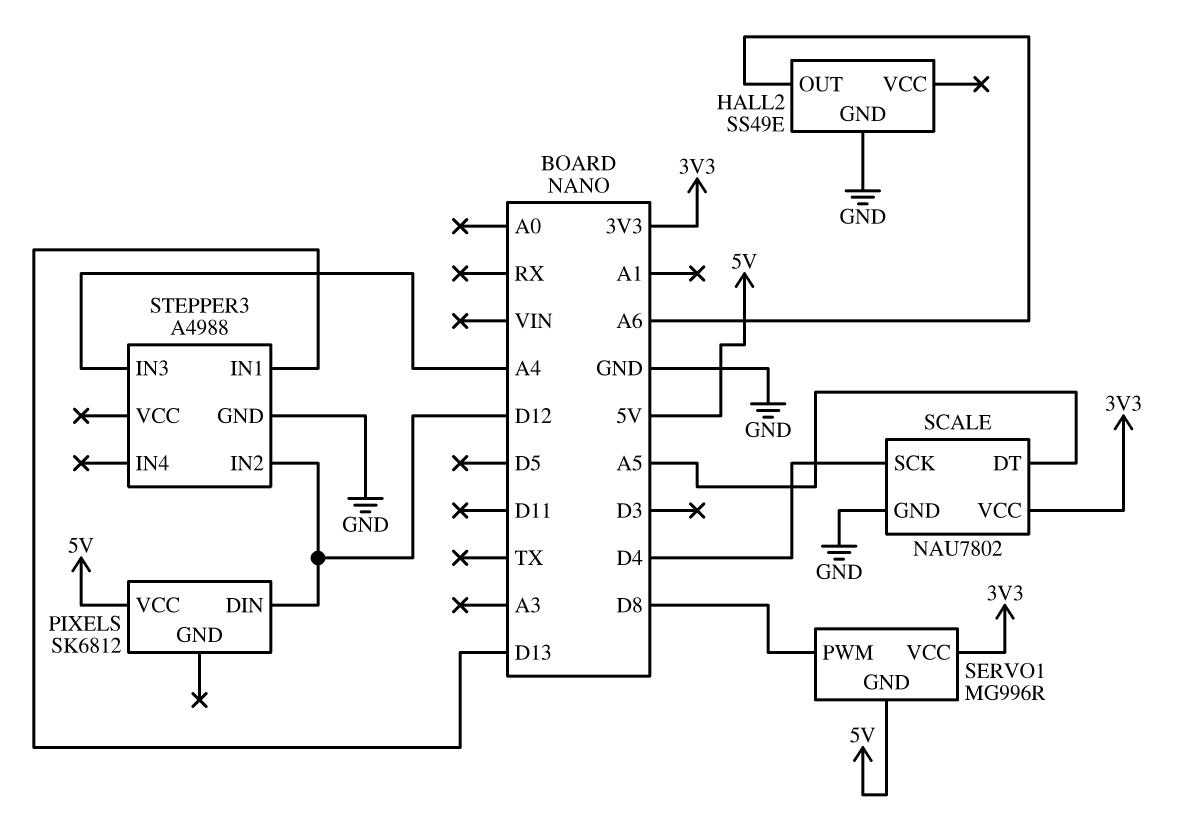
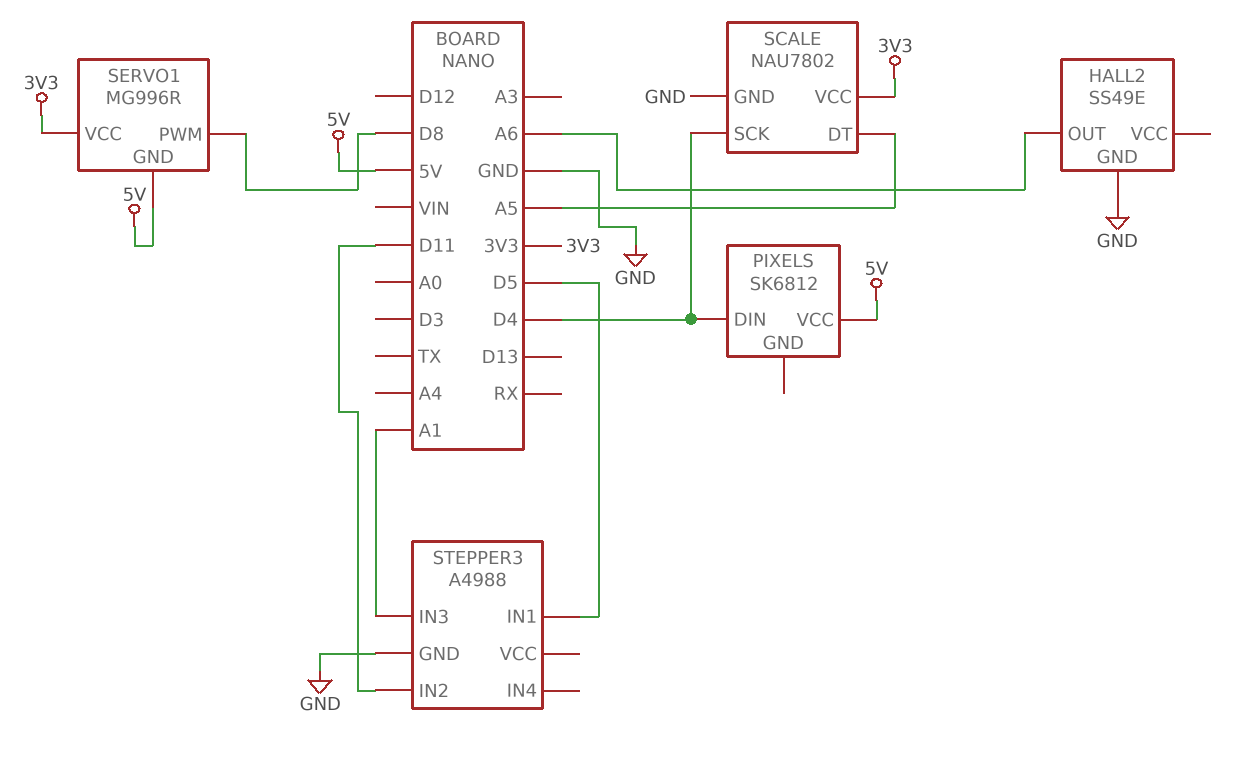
PIXELS pin DIN: D12 -> D4
STEPPER3 pin IN1: D13 -> D5
STEPPER3 pin IN2: D12 -> D11
STEPPER3 pin IN3: A4 -> A1

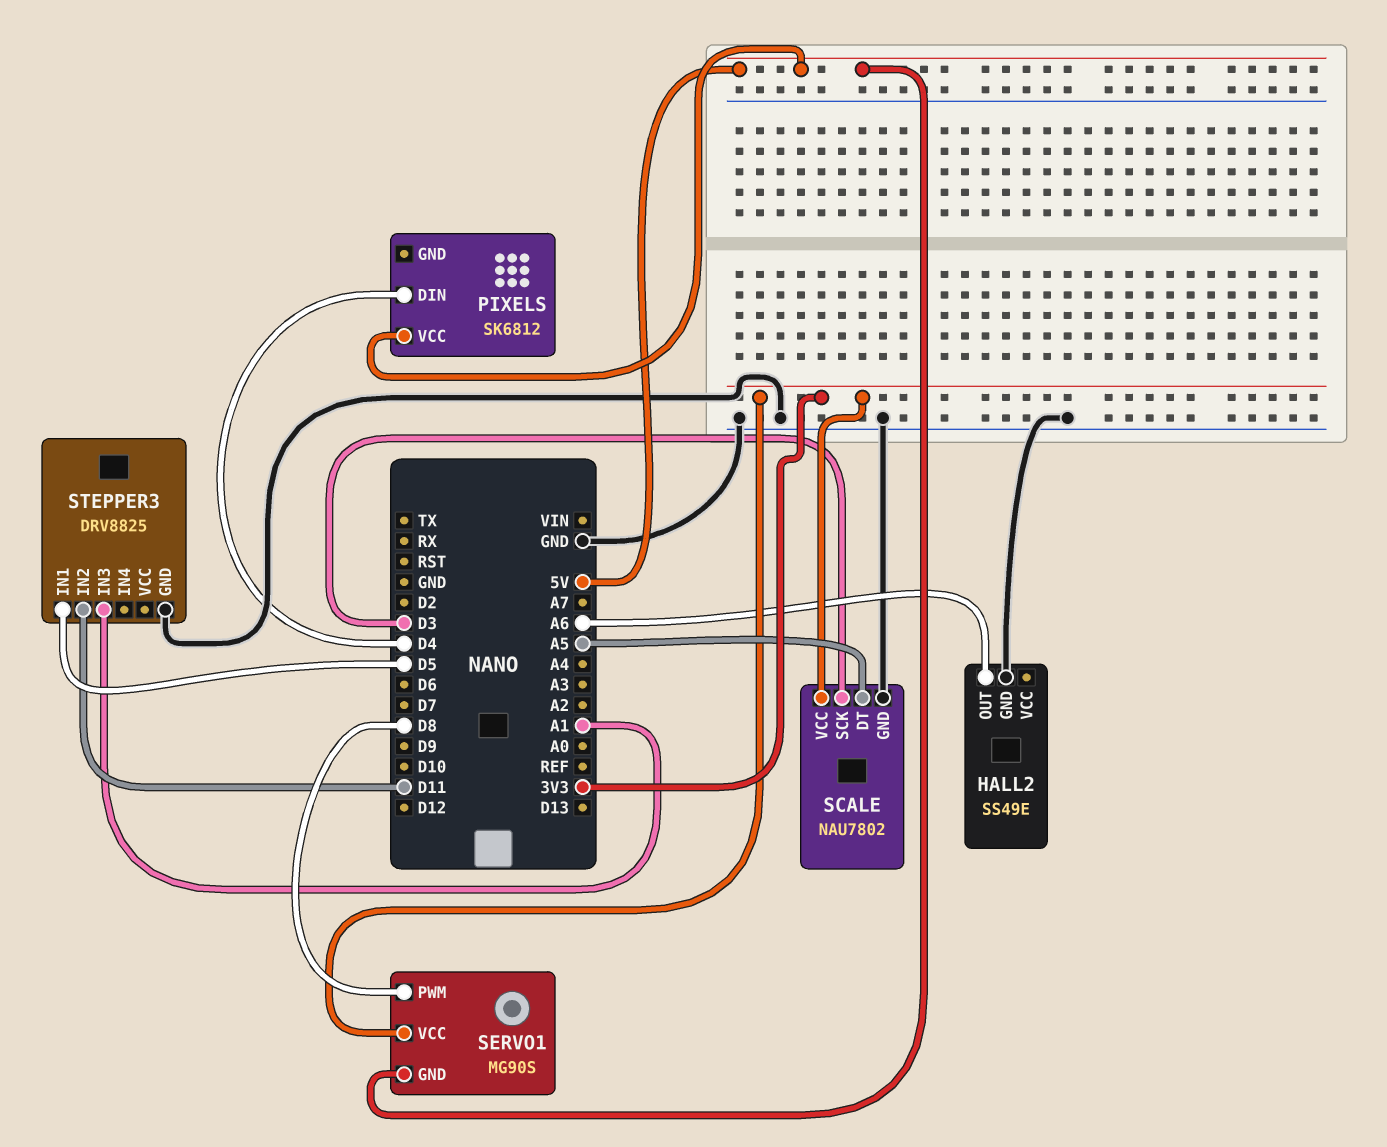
SCALE pin SCK: D4 -> D3
SERVO1: MG996R -> MG90S
STEPPER3: A4988 -> DRV8825

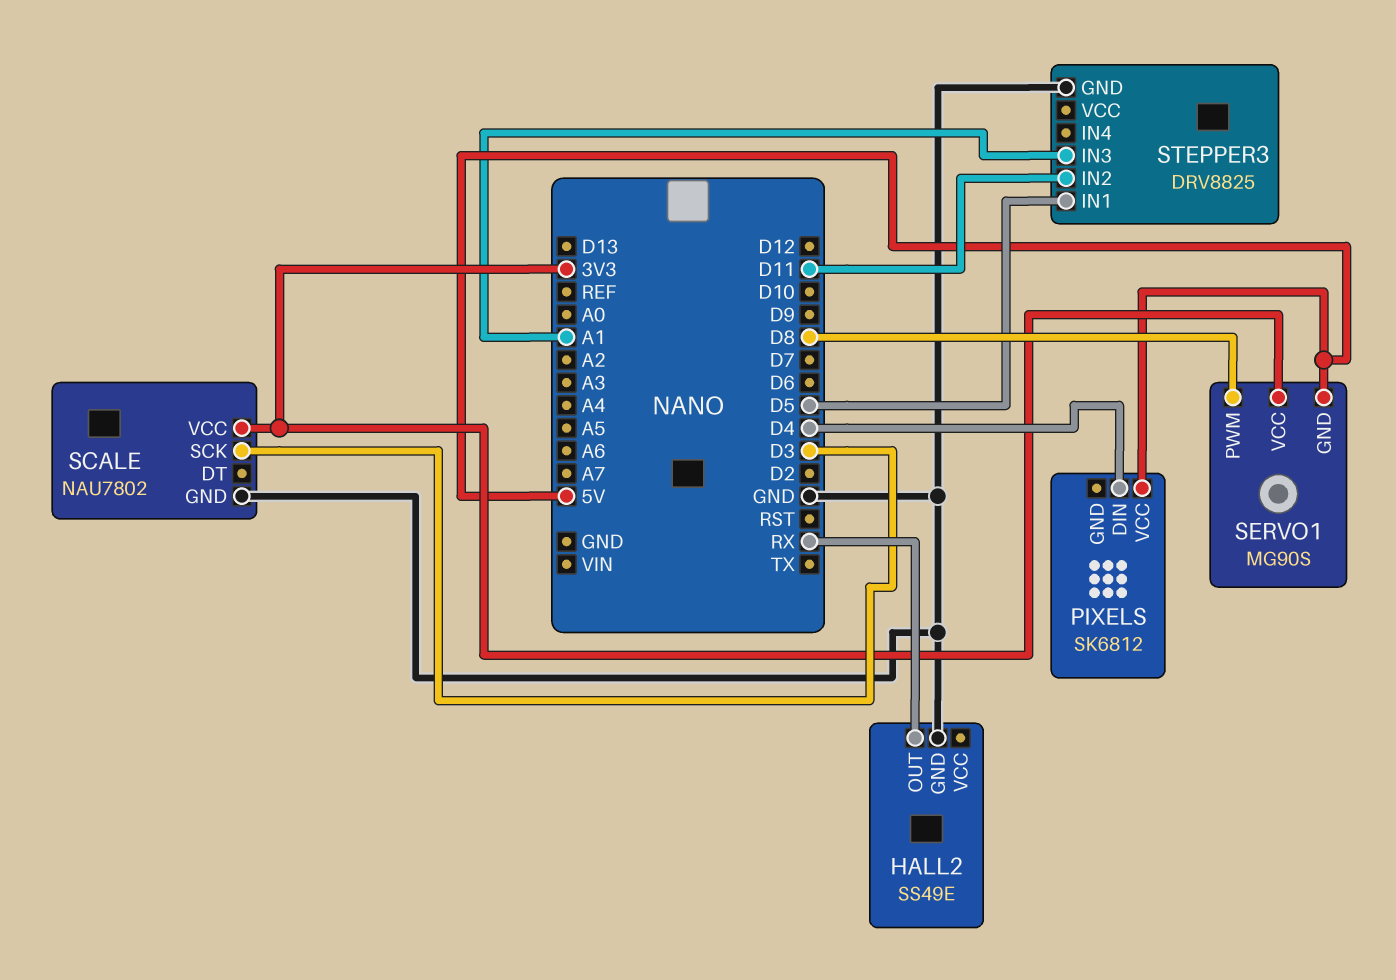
HALL2 pin OUT: A6 -> RX
SCALE pin DT: A5 -> none

